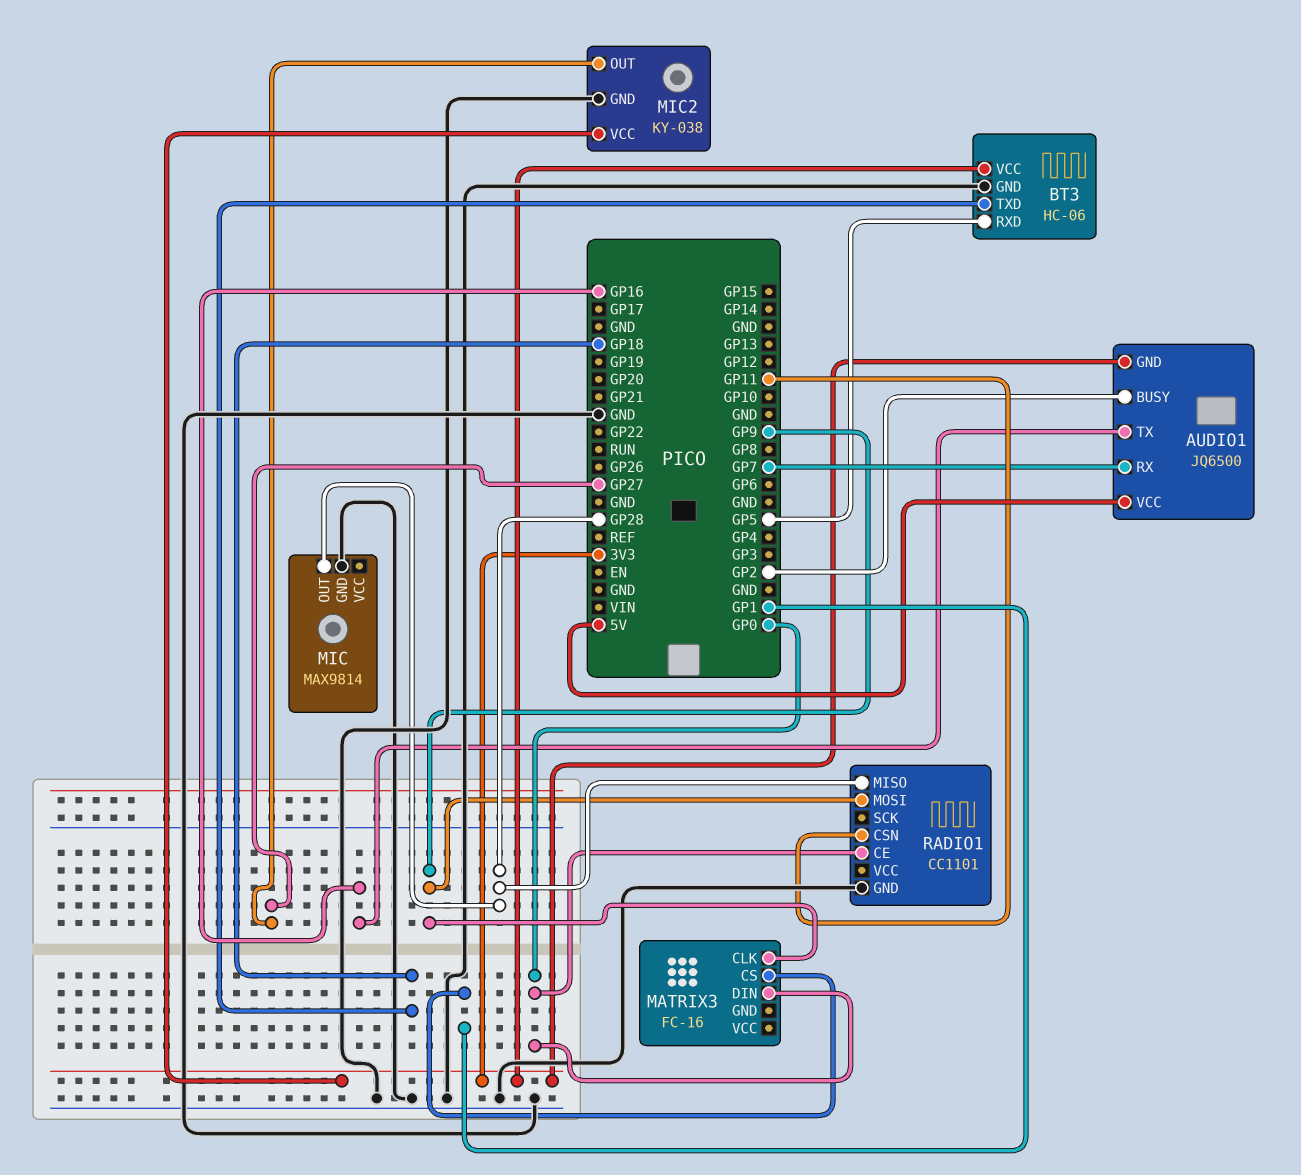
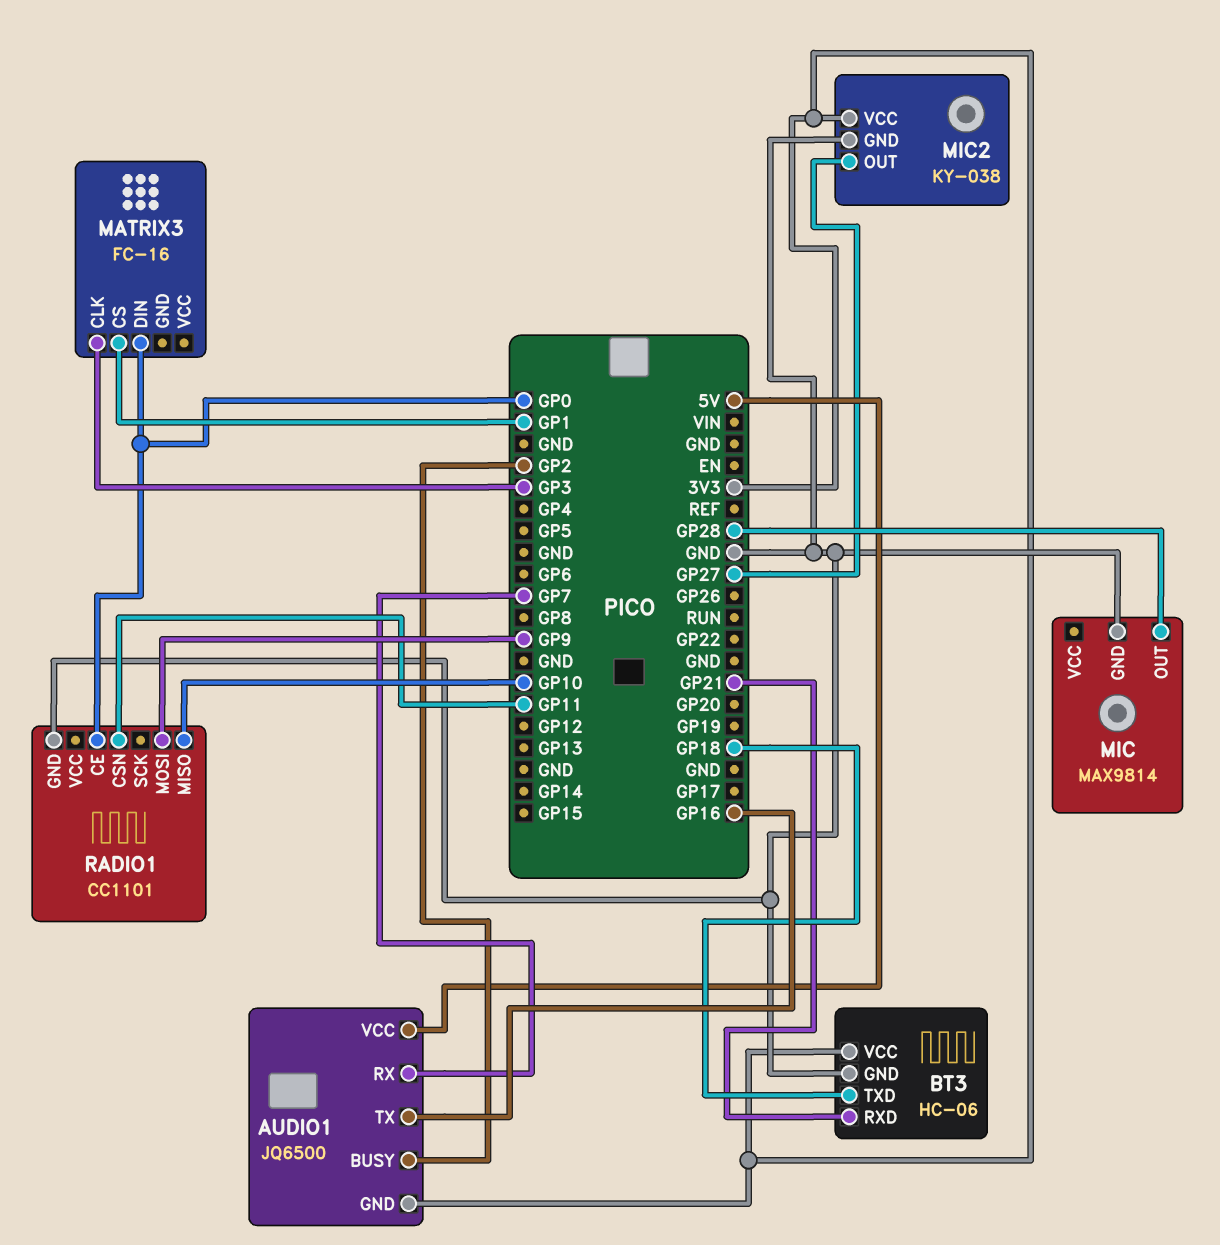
BT3 pin RXD: GP5 -> GP21
MATRIX3 pin CLK: GP9 -> GP3
RADIO1 pin MISO: GP28 -> GP10

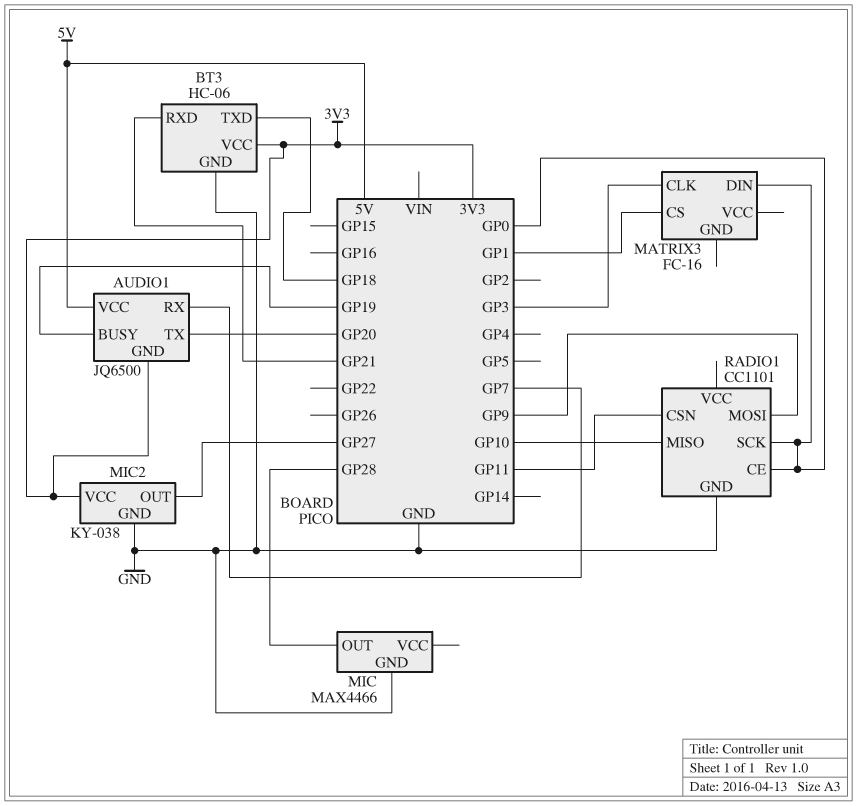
AUDIO1 pin BUSY: GP2 -> GP19
AUDIO1 pin TX: GP16 -> GP20
MIC: MAX9814 -> MAX4466
RADIO1 pin SCK: none -> GP0

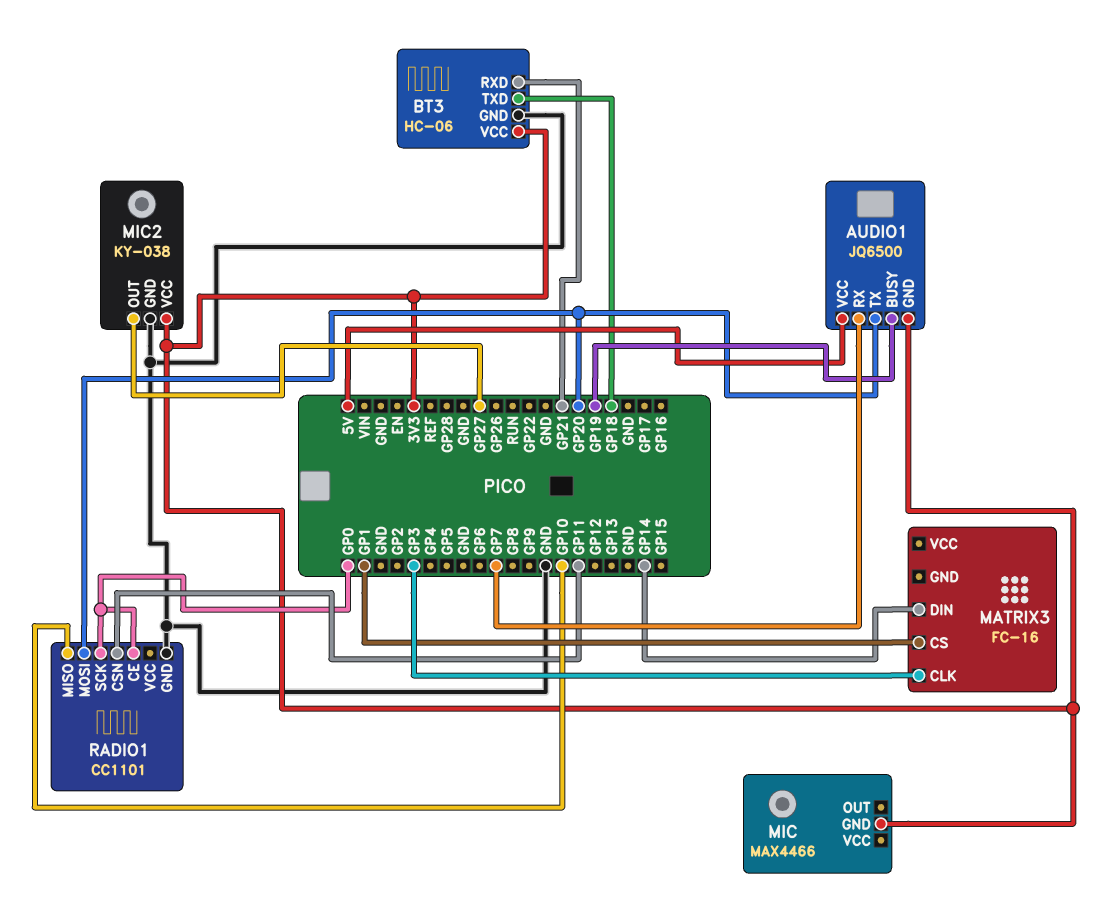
MATRIX3 pin DIN: GP0 -> GP14
MIC pin GND: GND -> 3V3
MIC pin OUT: GP28 -> none
RADIO1 pin MOSI: GP9 -> GP20

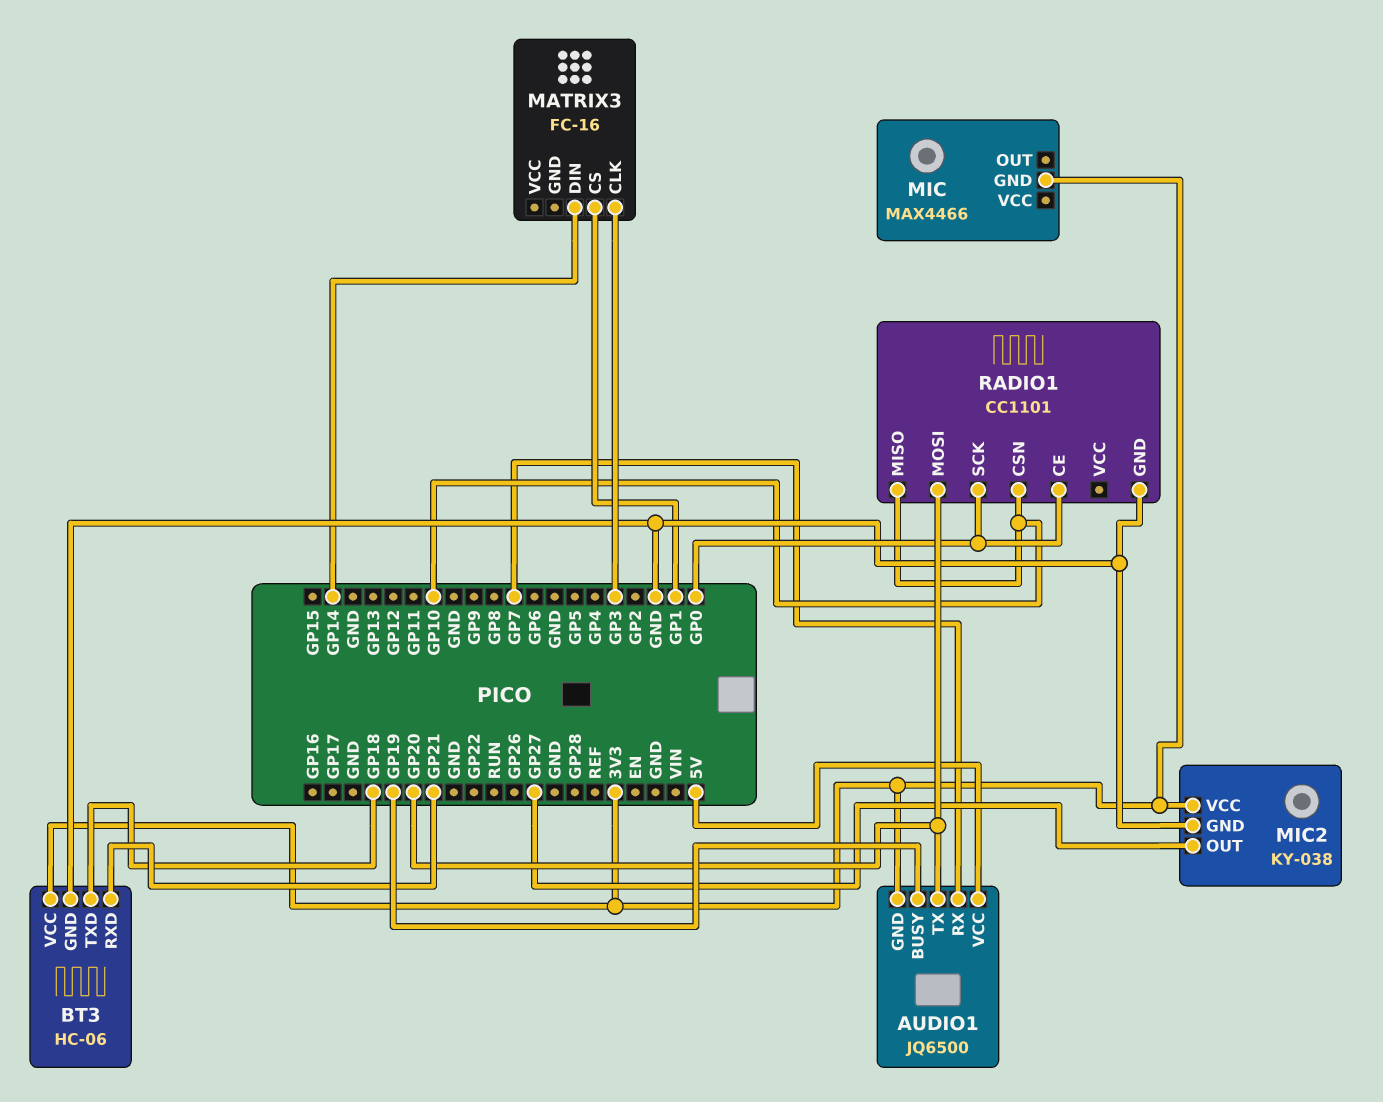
RADIO1 pin CSN: GP11 -> GP10

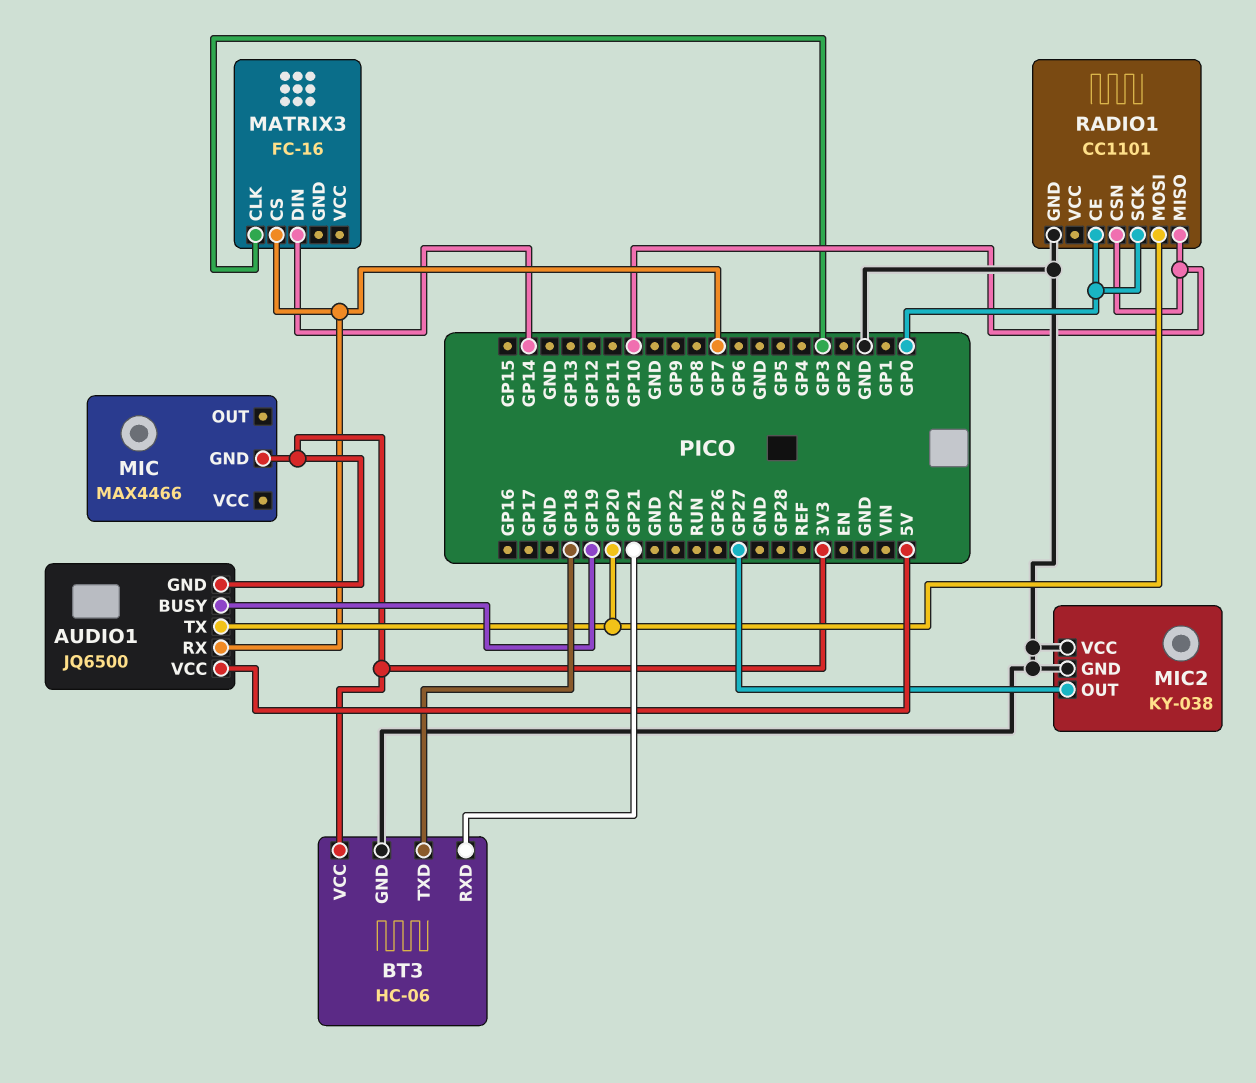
MATRIX3 pin CS: GP1 -> GP7
MIC2 pin VCC: 3V3 -> GND

